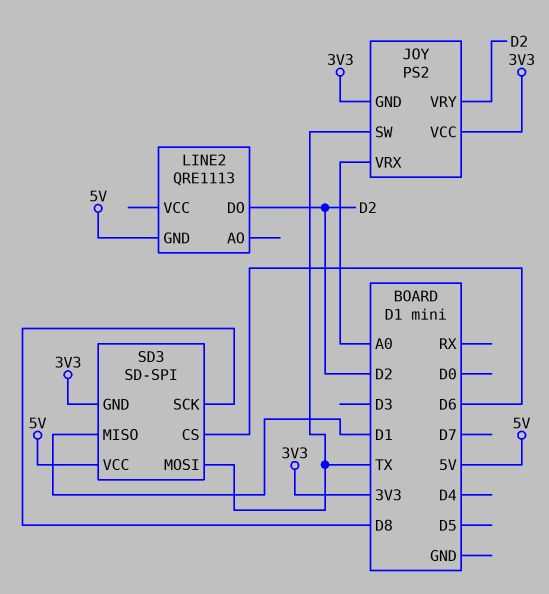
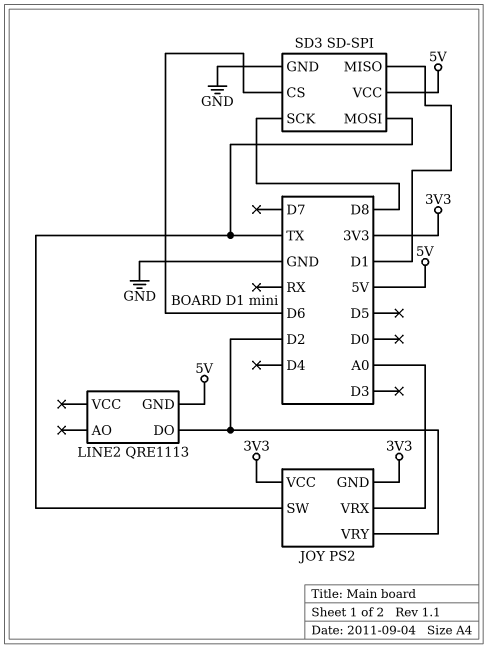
SD3 pin GND: 3V3 -> GND

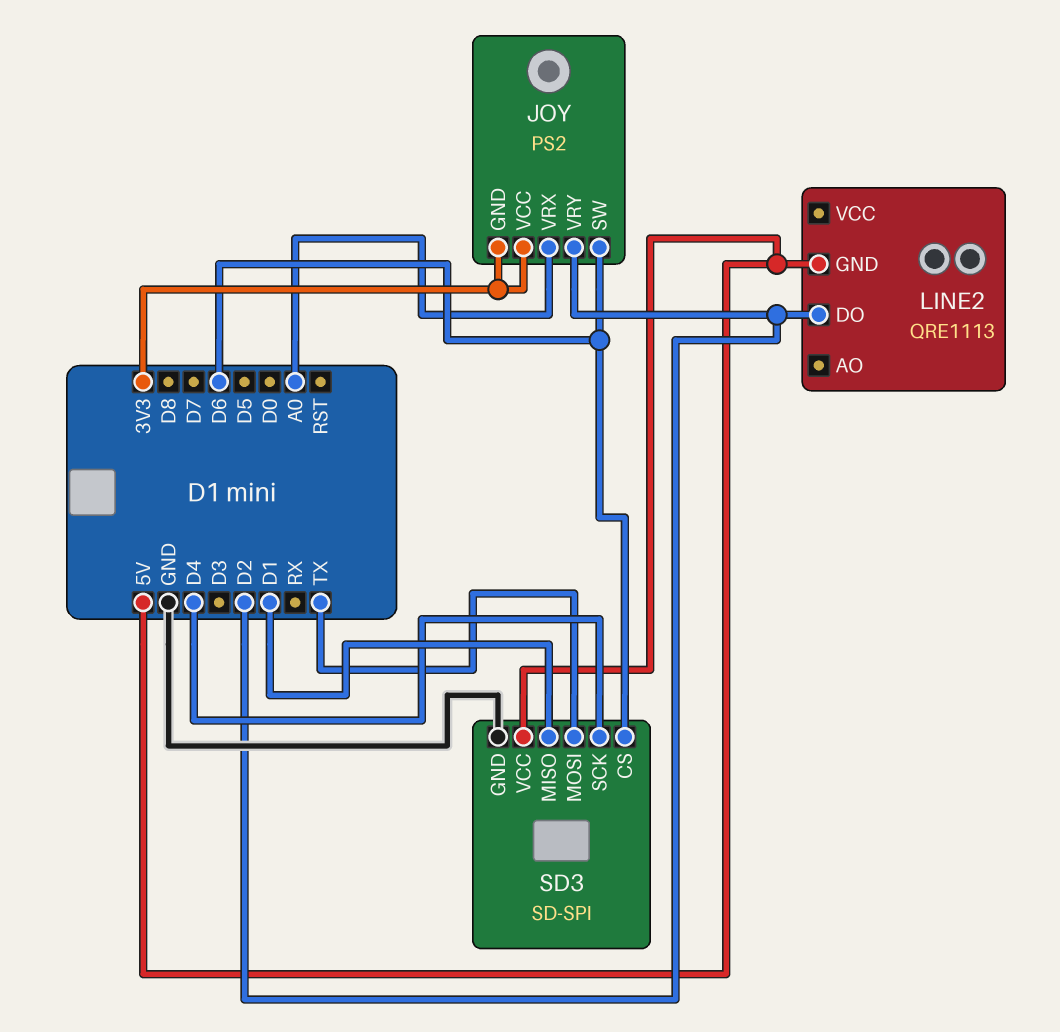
JOY pin SW: TX -> D6
SD3 pin SCK: D8 -> D4

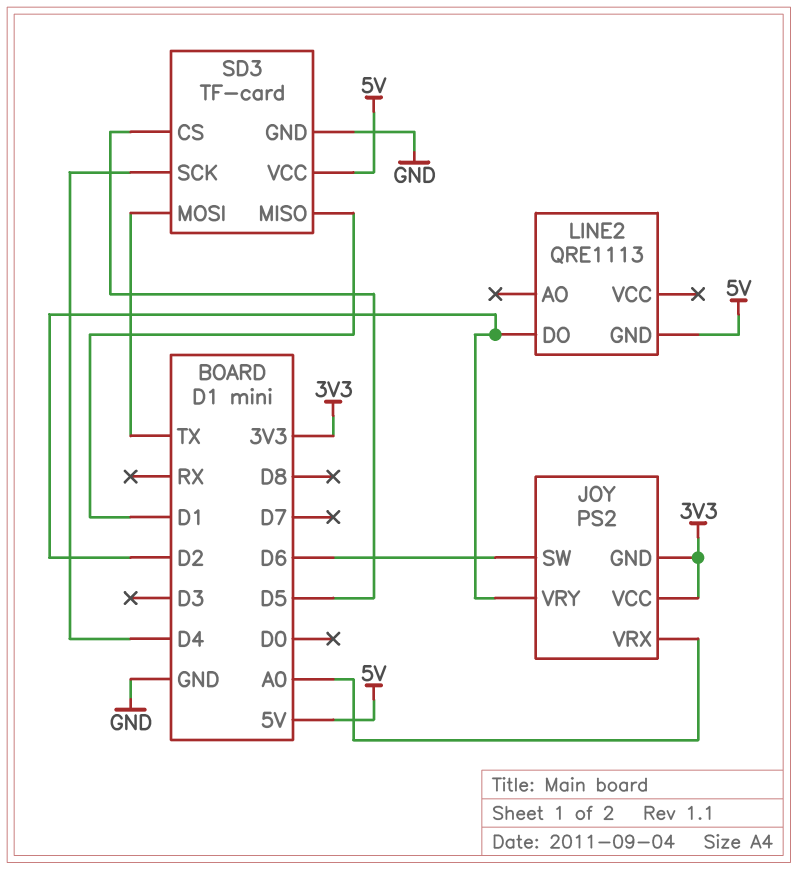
SD3: SD-SPI -> TF-card
SD3 pin CS: D6 -> D5

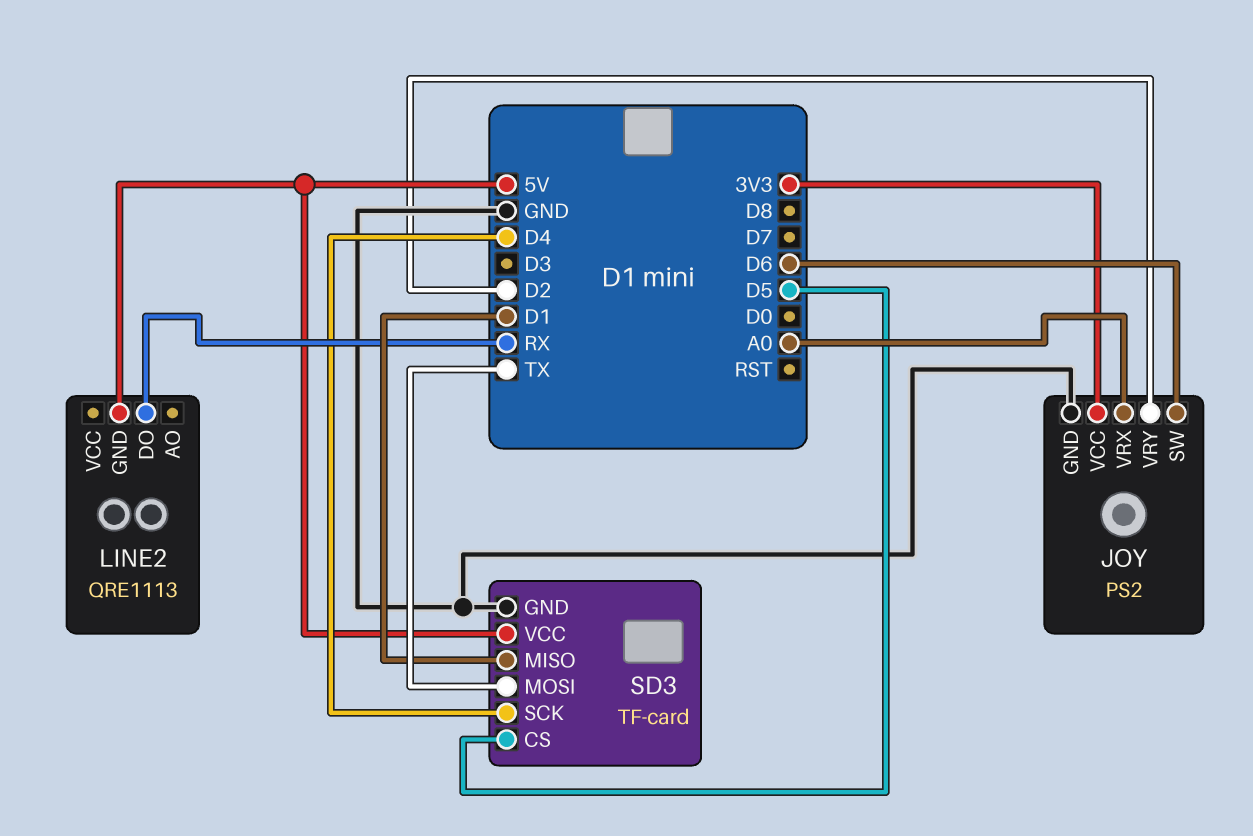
JOY pin GND: 3V3 -> GND
LINE2 pin DO: D2 -> RX

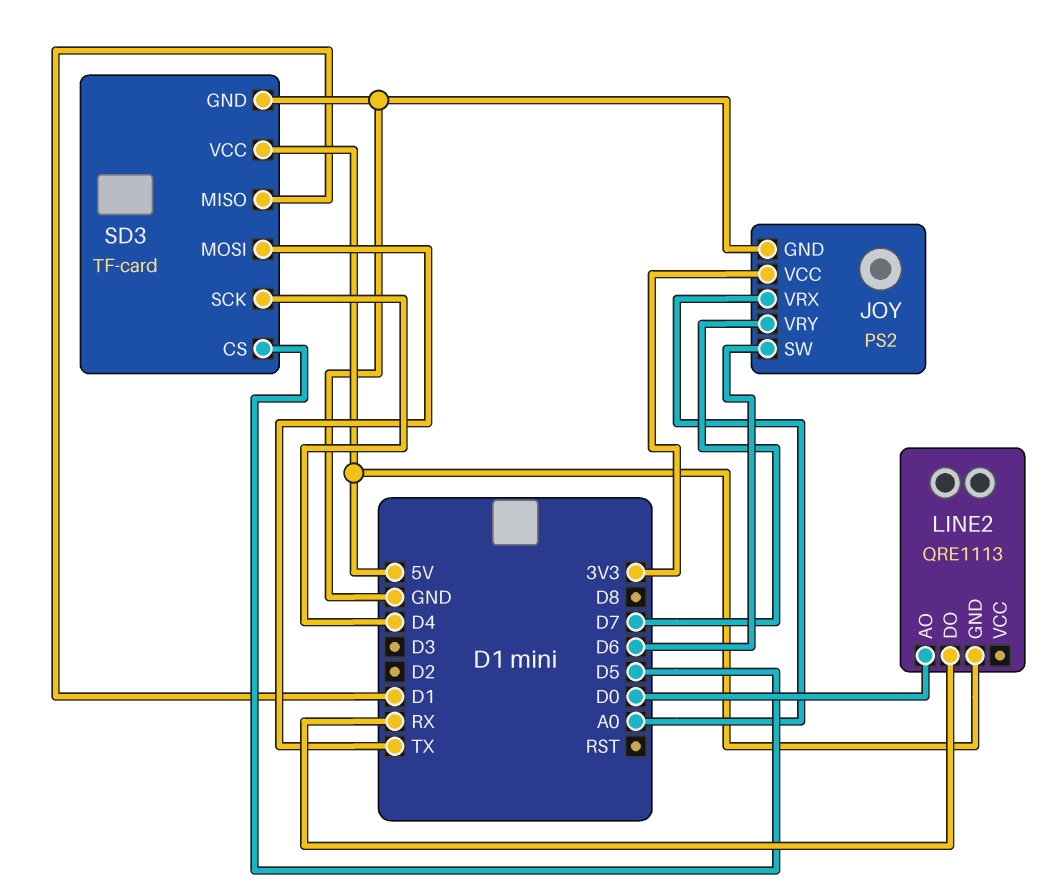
JOY pin VRY: D2 -> D7
LINE2 pin AO: none -> D0

